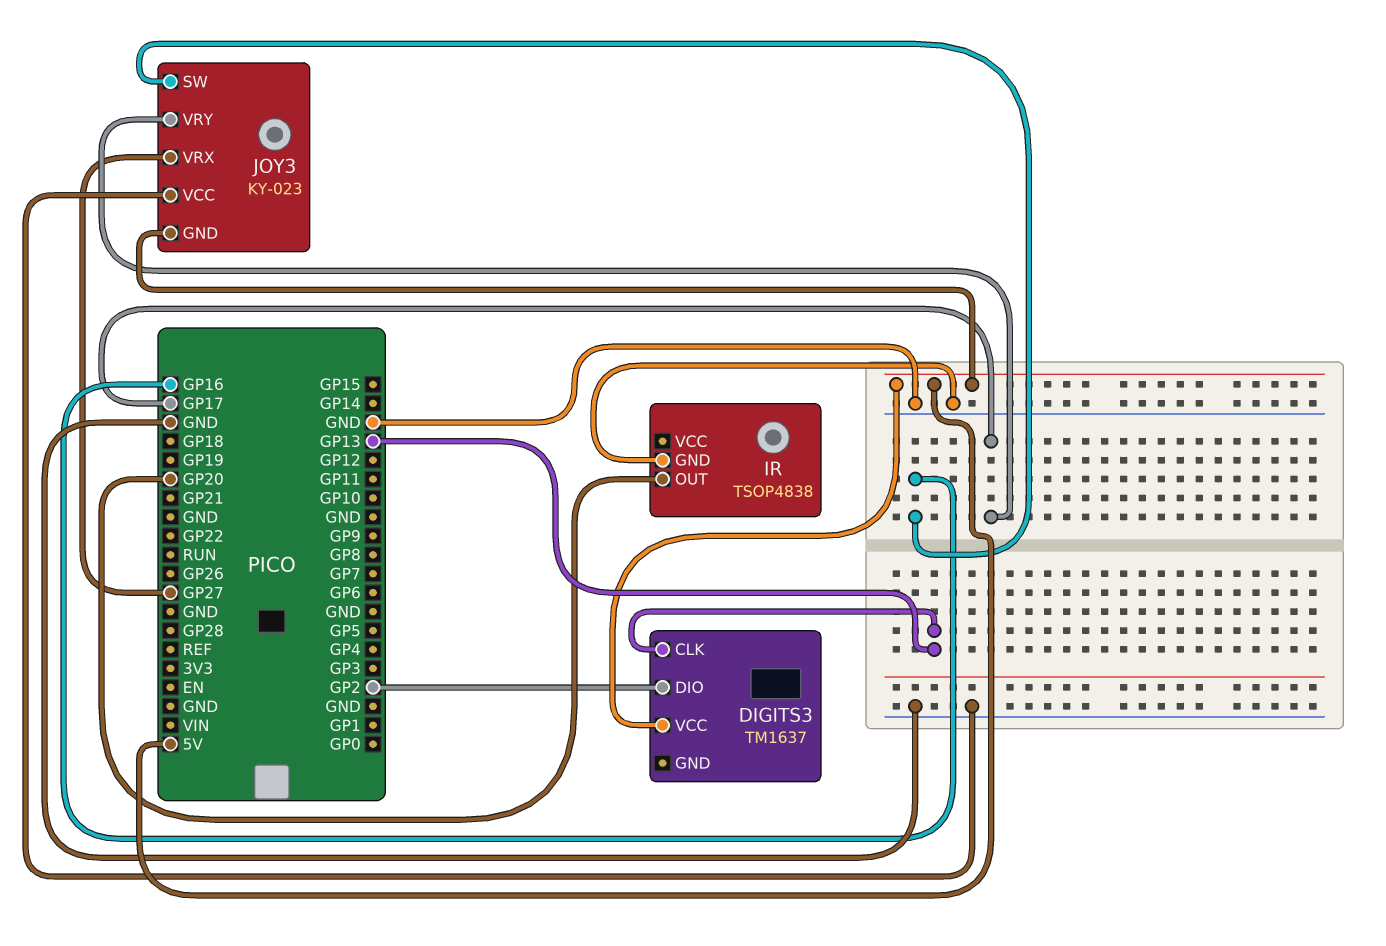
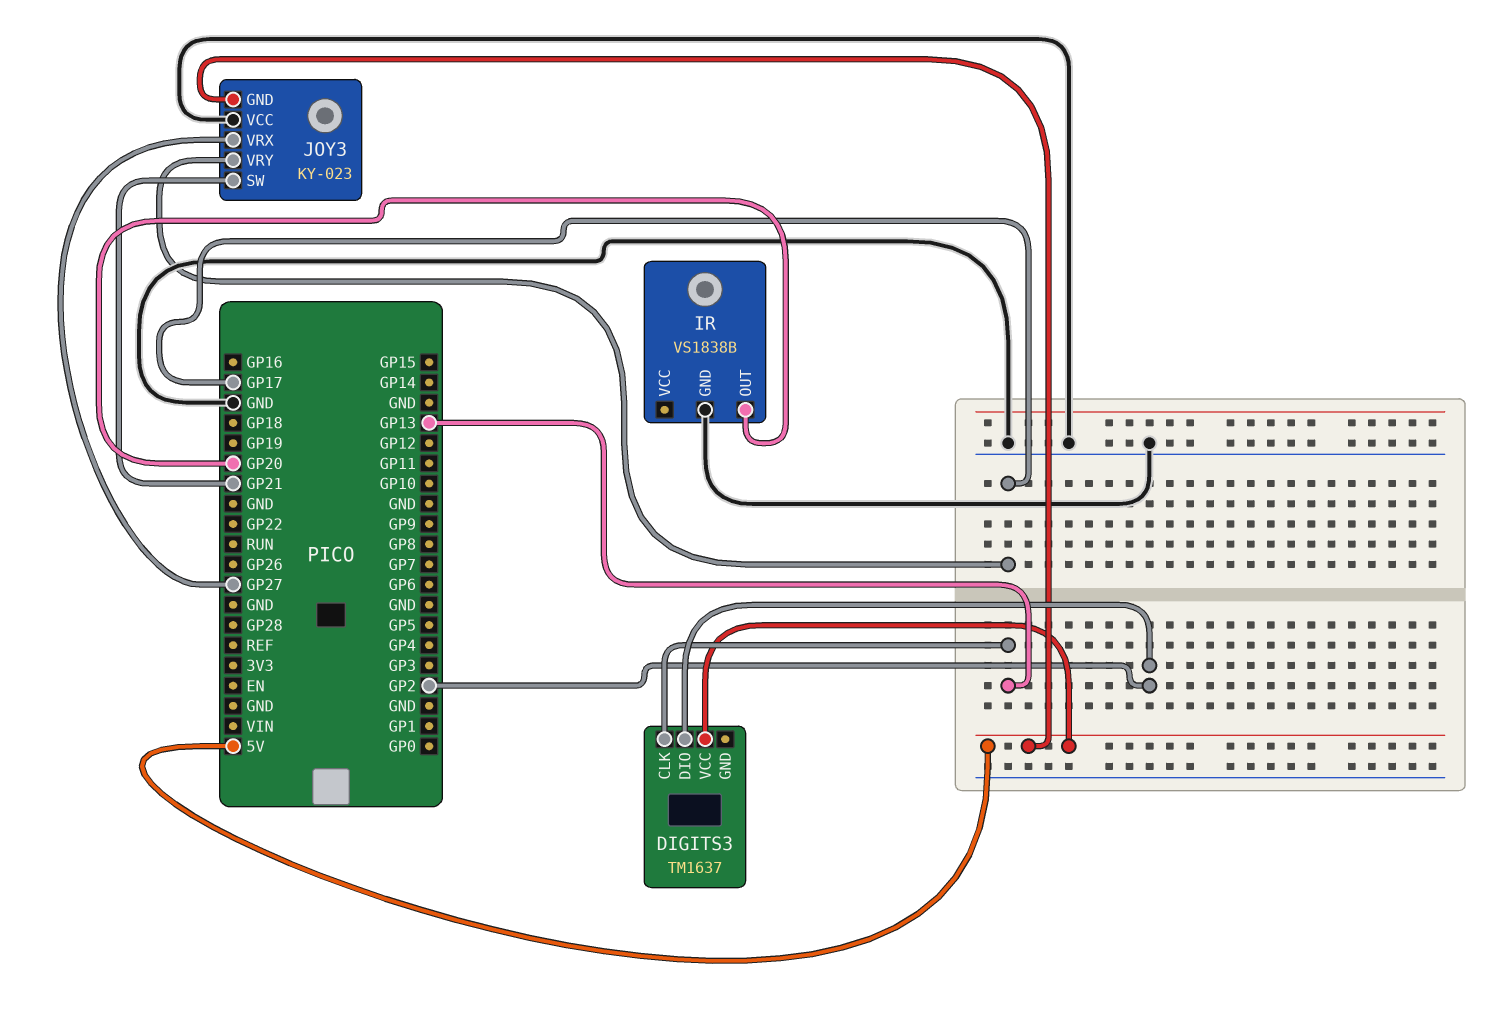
IR: TSOP4838 -> VS1838B
JOY3 pin SW: GP16 -> GP21

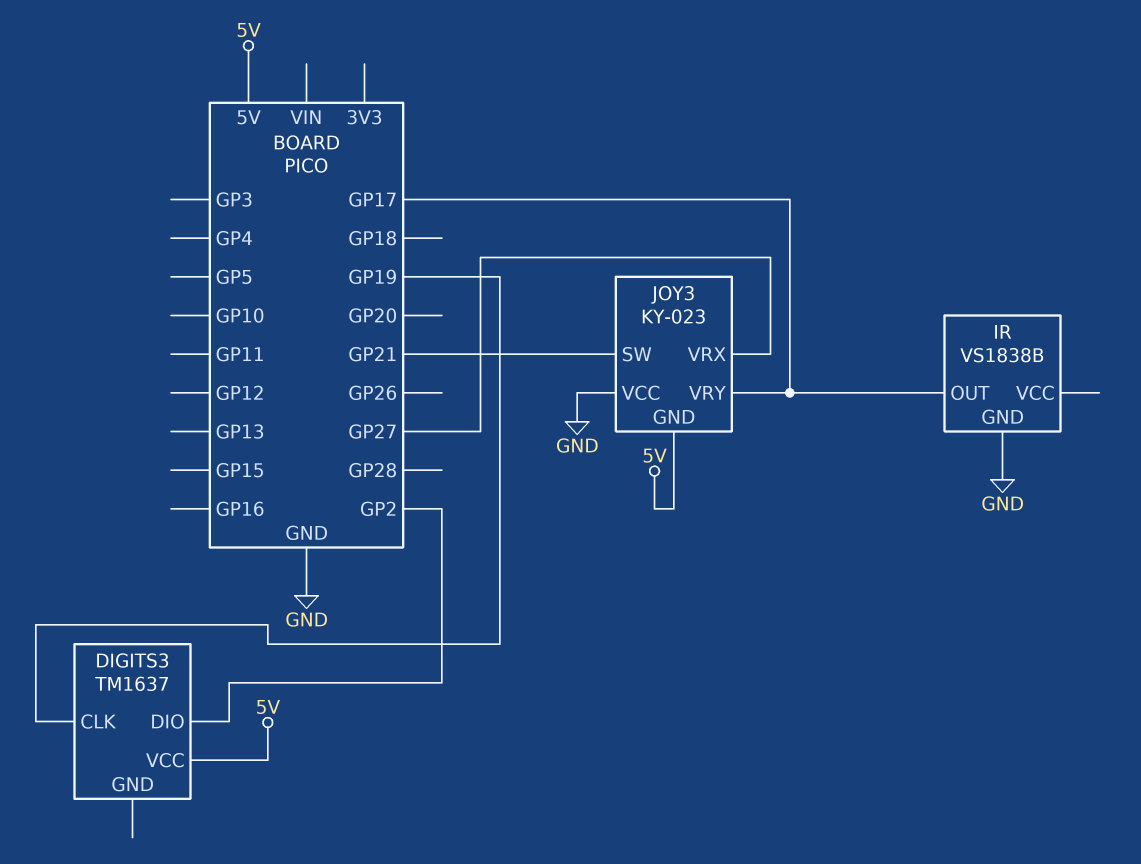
DIGITS3 pin CLK: GP13 -> GP19
IR pin OUT: GP20 -> GP17

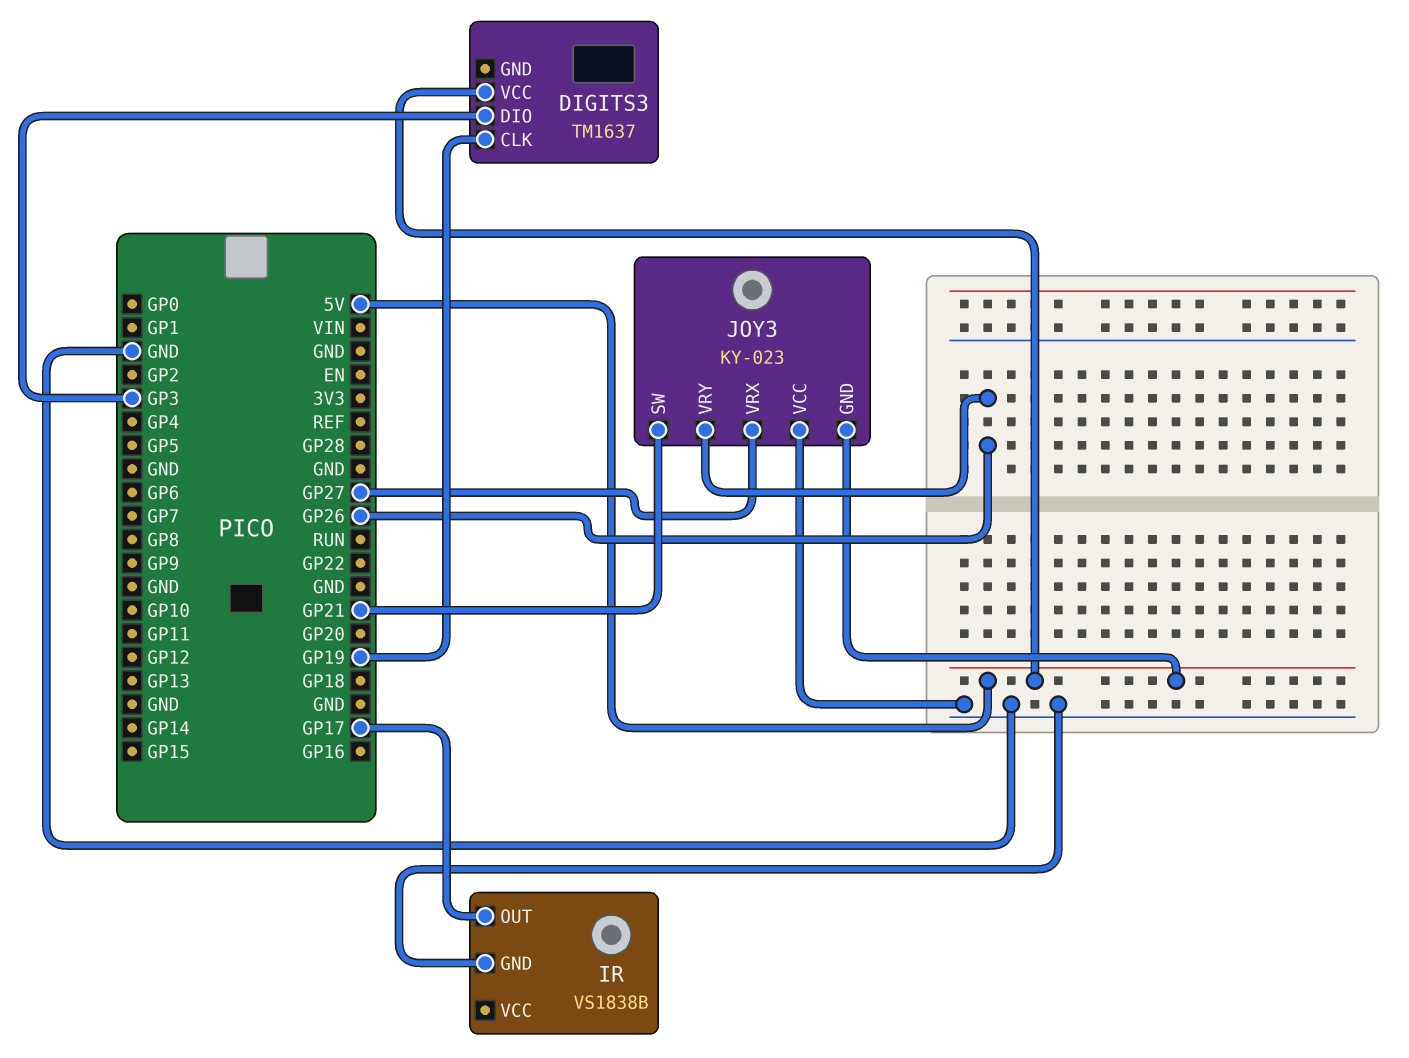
DIGITS3 pin DIO: GP2 -> GP3
JOY3 pin VRY: GP17 -> GP26

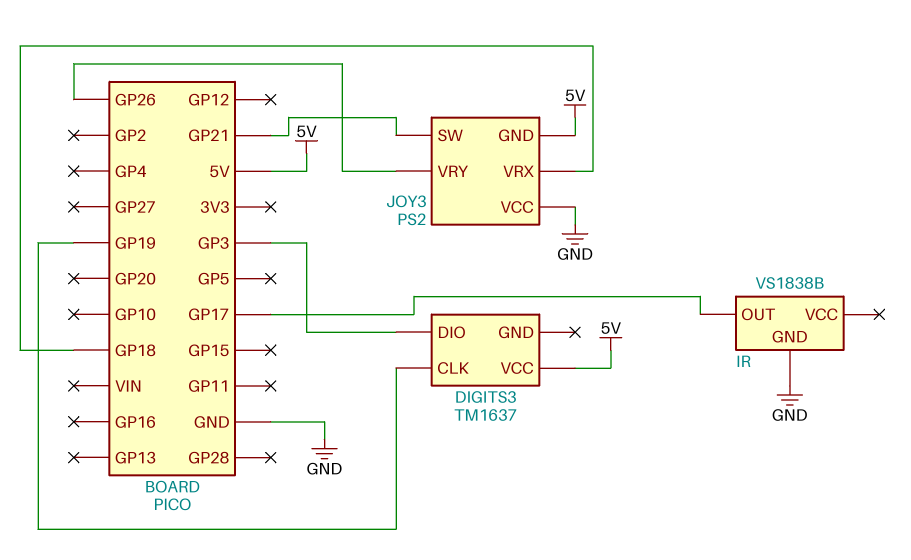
JOY3: KY-023 -> PS2
JOY3 pin VRX: GP27 -> GP18

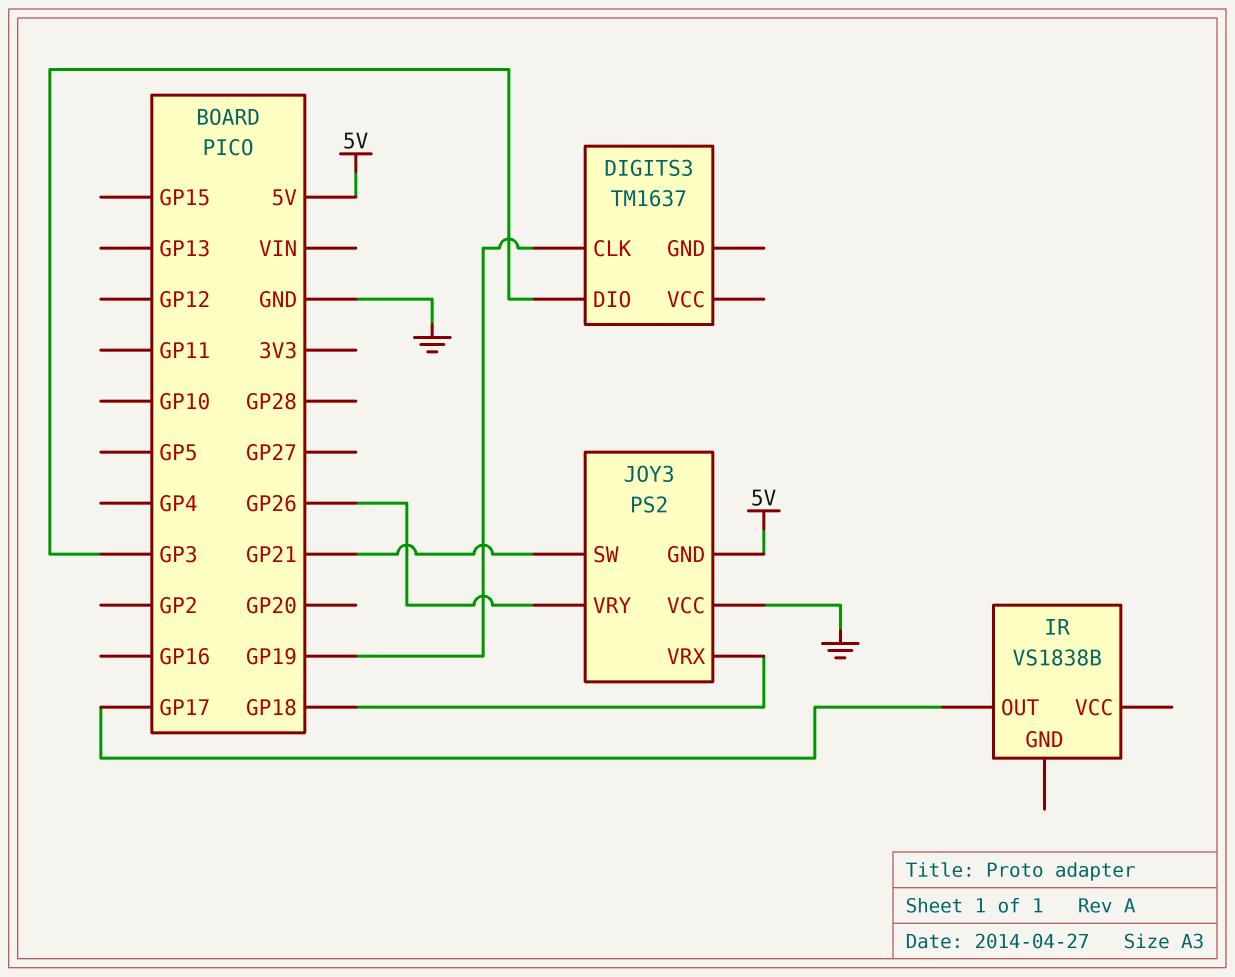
DIGITS3 pin VCC: 5V -> none
IR pin GND: GND -> none

